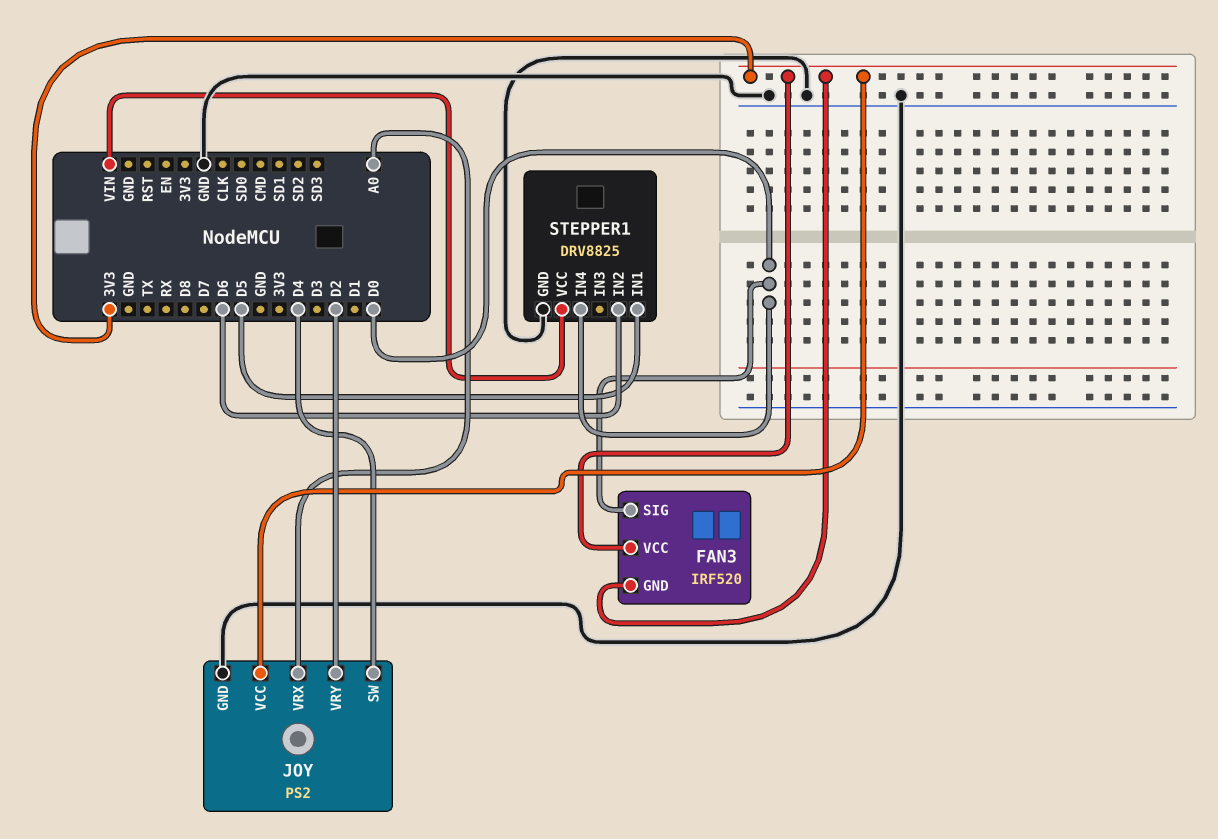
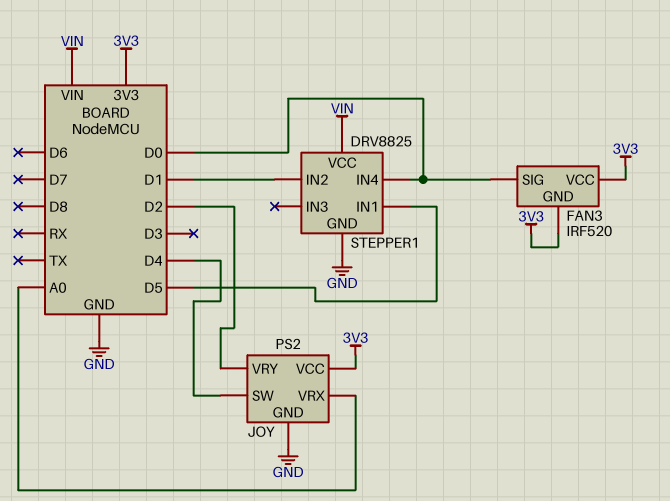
STEPPER1 pin IN2: D6 -> D1

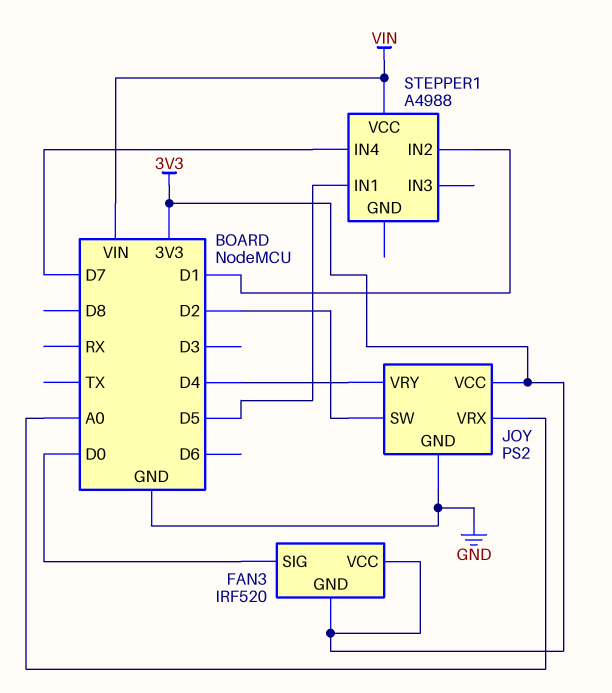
JOY pin SW: D4 -> D2
JOY pin VRY: D2 -> D4
STEPPER1: DRV8825 -> A4988
STEPPER1 pin GND: GND -> none
STEPPER1 pin IN4: D0 -> D7

